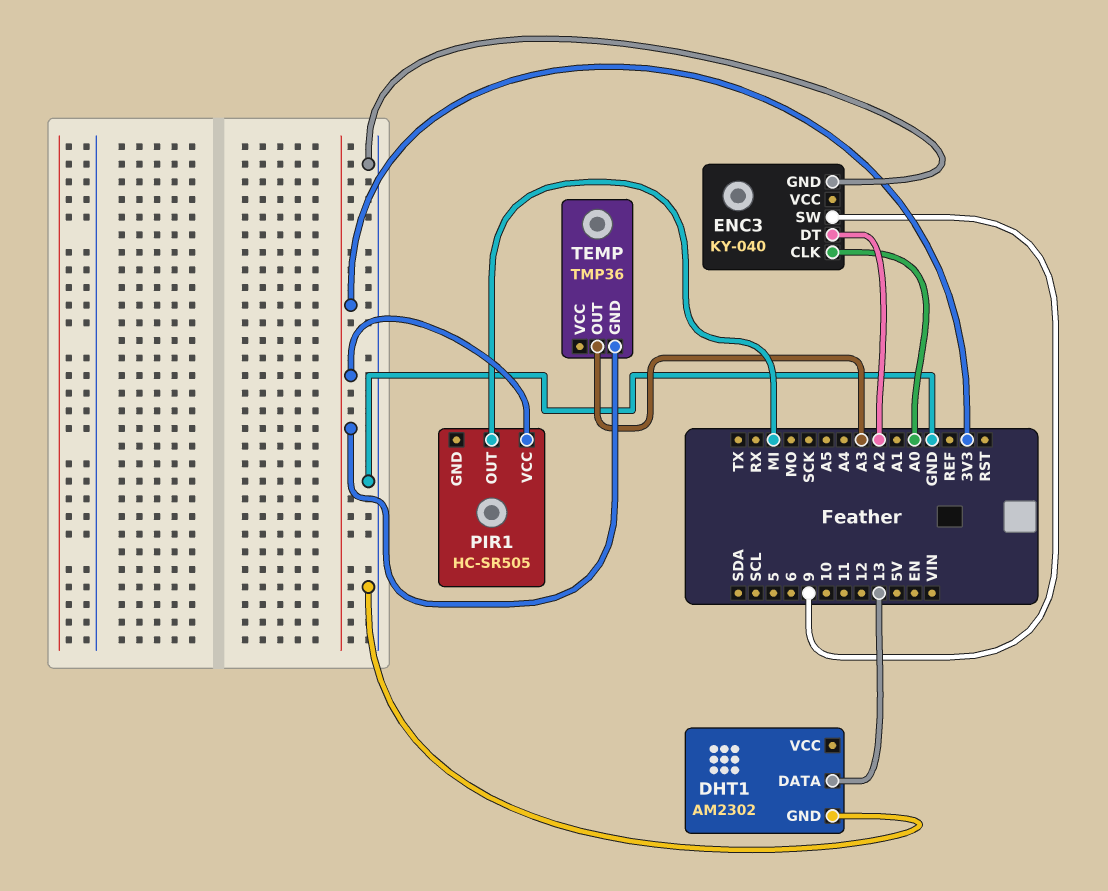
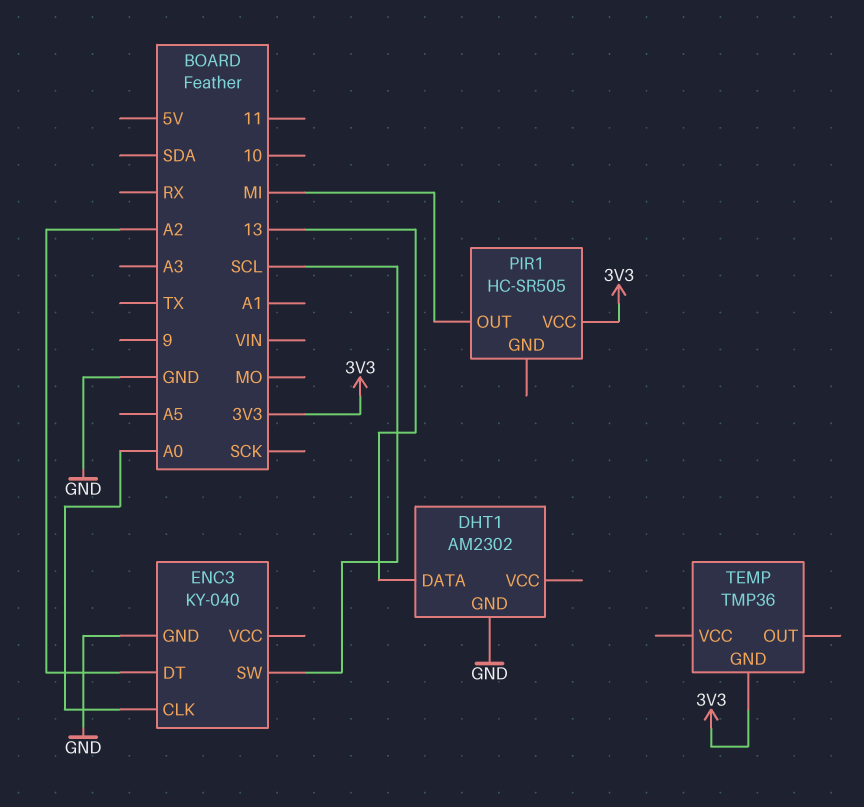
ENC3 pin SW: 9 -> SCL
TEMP pin OUT: A3 -> none

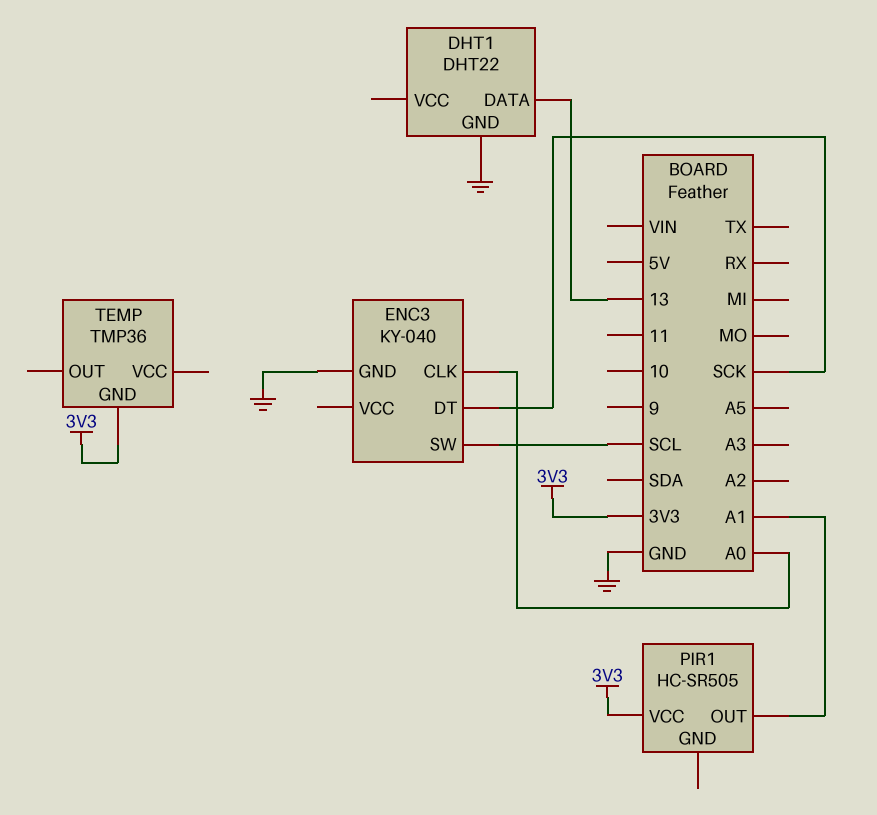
DHT1: AM2302 -> DHT22
ENC3 pin DT: A2 -> SCK
PIR1 pin OUT: MI -> A1

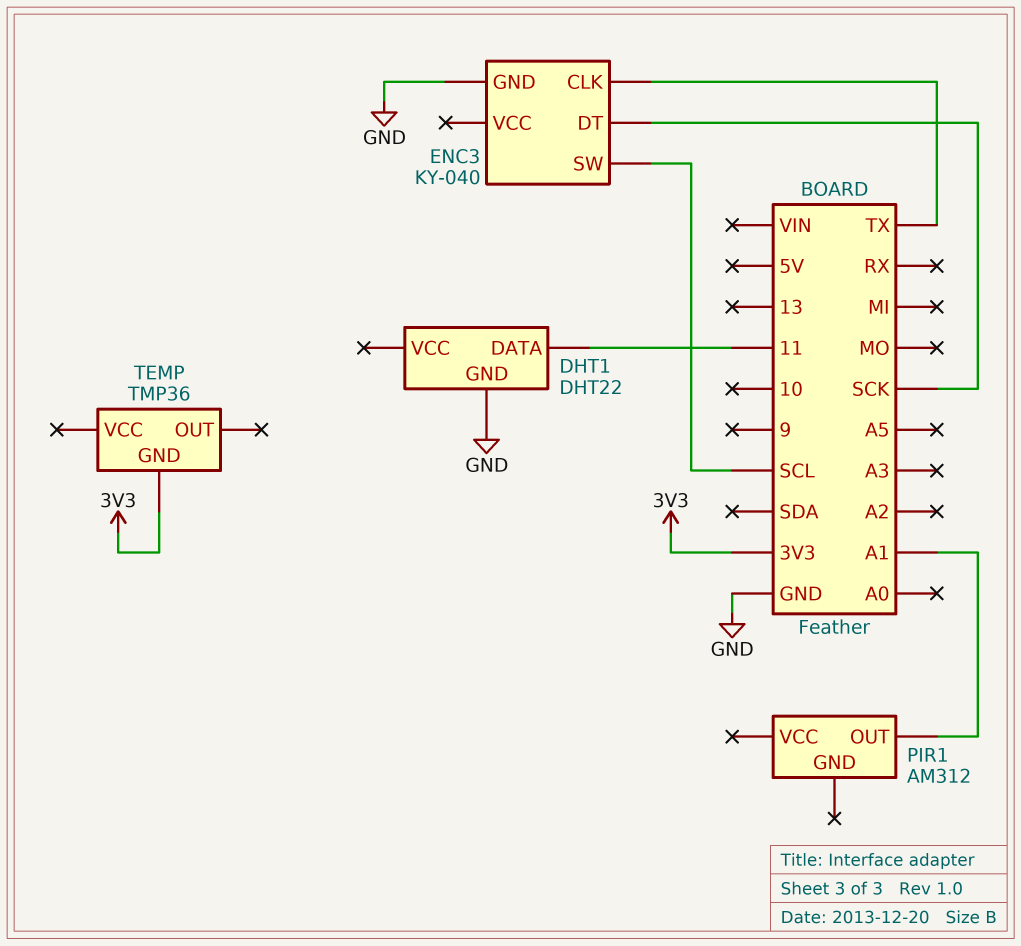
DHT1 pin DATA: 13 -> 11
ENC3 pin CLK: A0 -> TX
PIR1: HC-SR505 -> AM312
PIR1 pin VCC: 3V3 -> none

